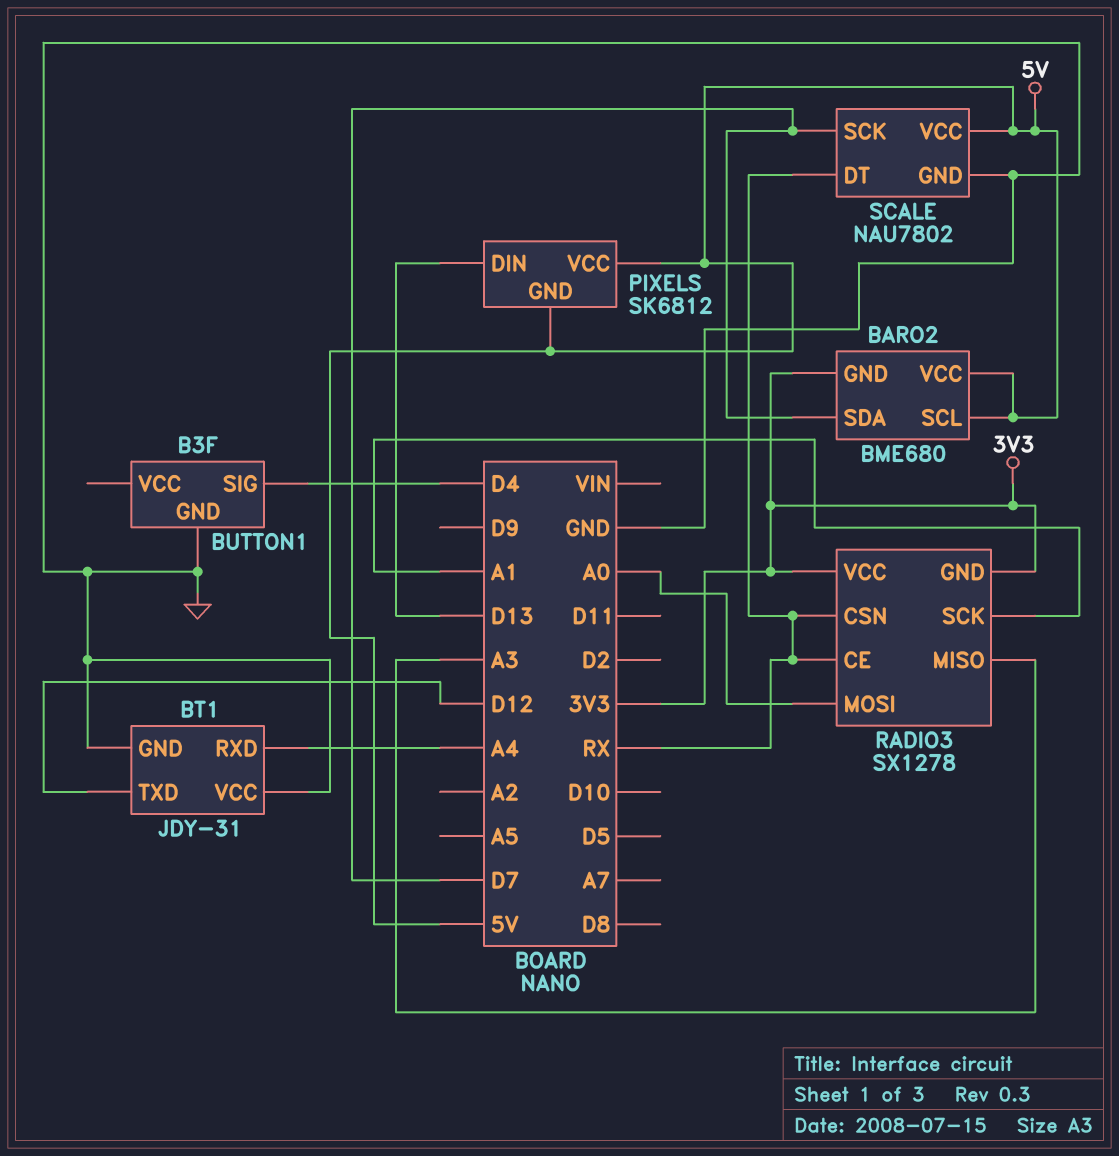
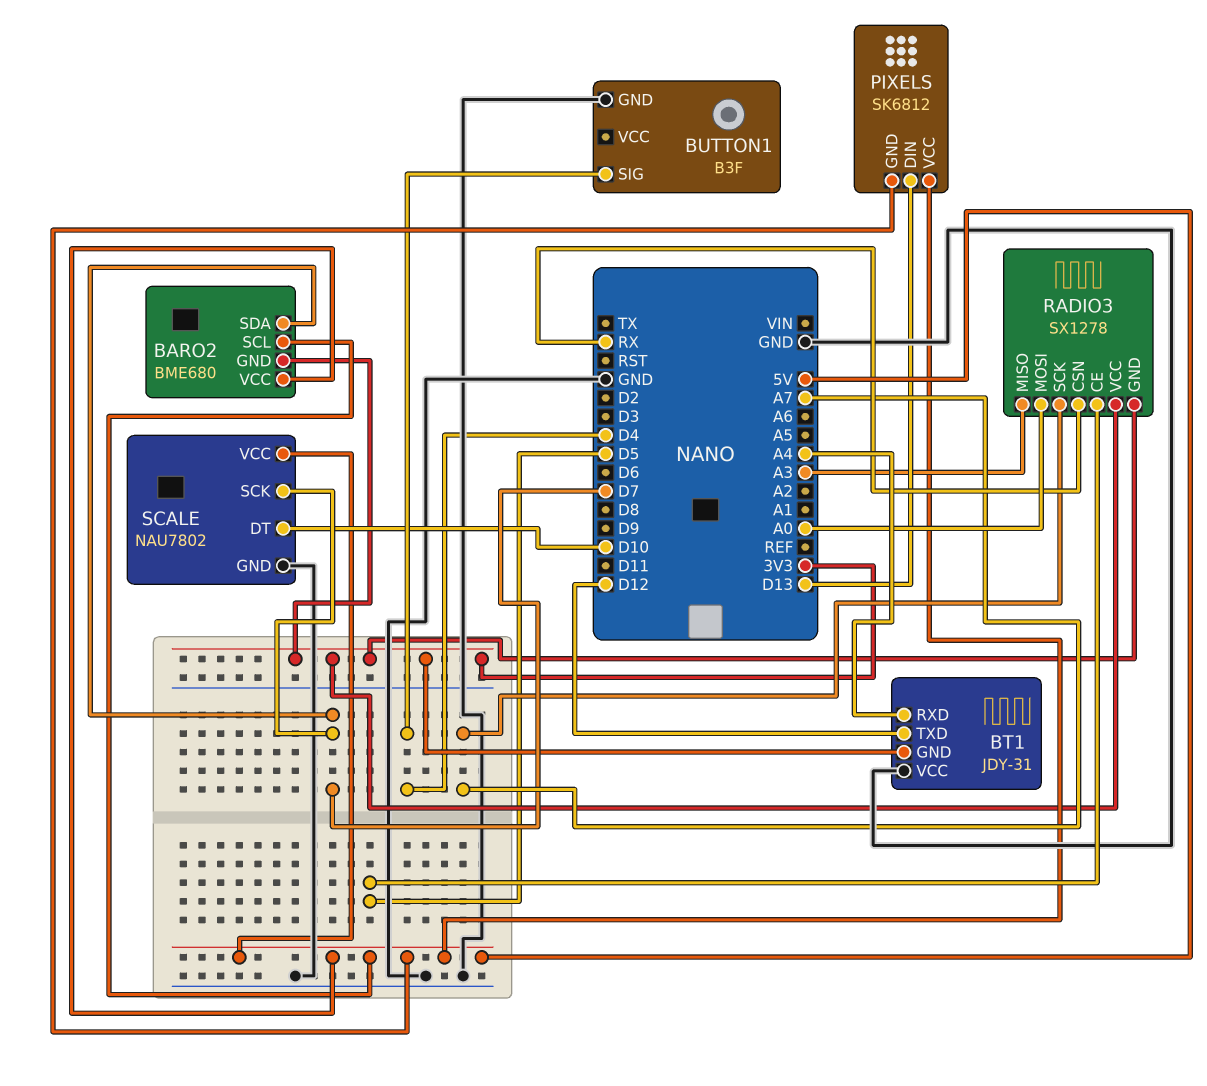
BT1 pin GND: GND -> 3V3
RADIO3 pin CE: RX -> D5
RADIO3 pin SCK: A1 -> A7
SCALE pin DT: RX -> D10

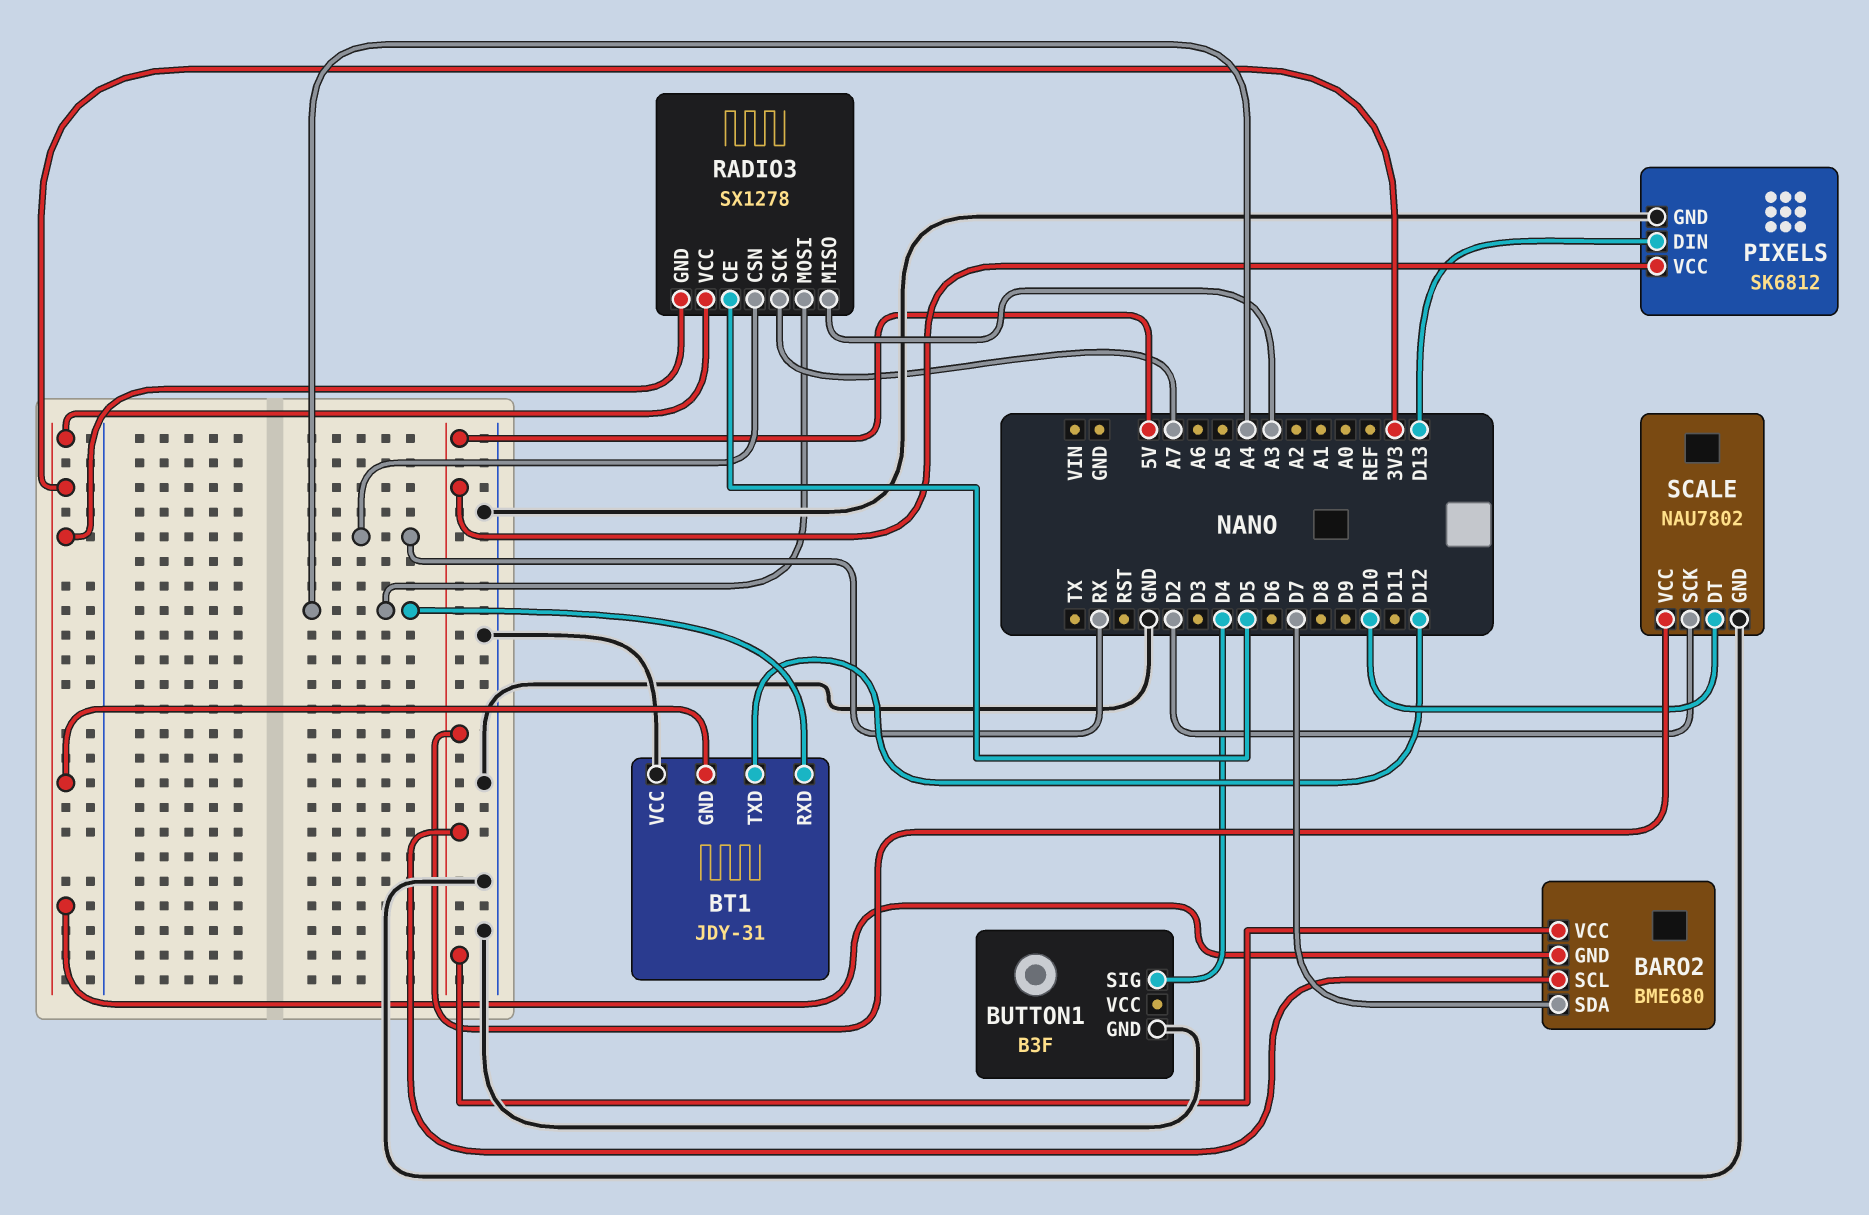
PIXELS pin GND: 5V -> GND
RADIO3 pin MOSI: A0 -> A4
SCALE pin SCK: D7 -> D2

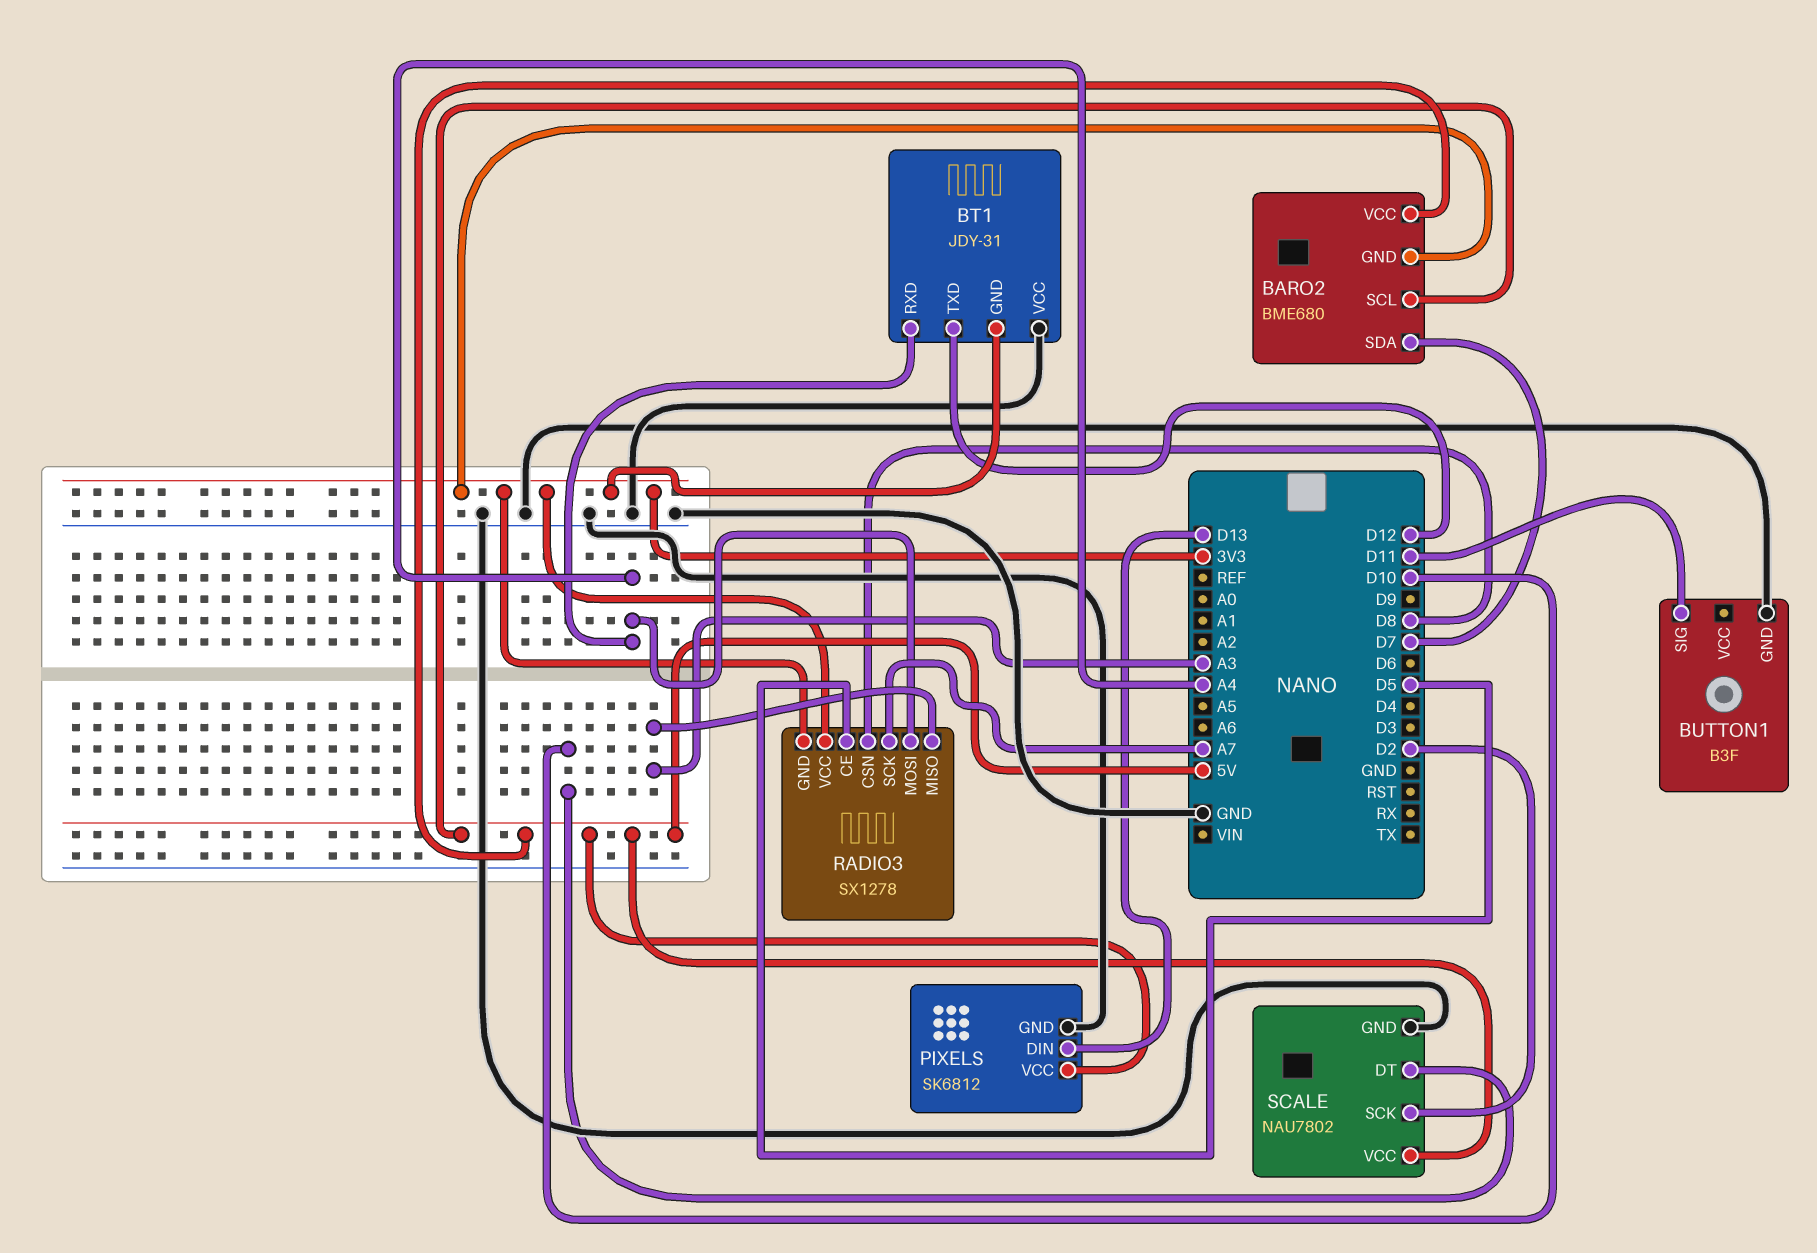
BUTTON1 pin SIG: D4 -> D11
RADIO3 pin CSN: RX -> D8

